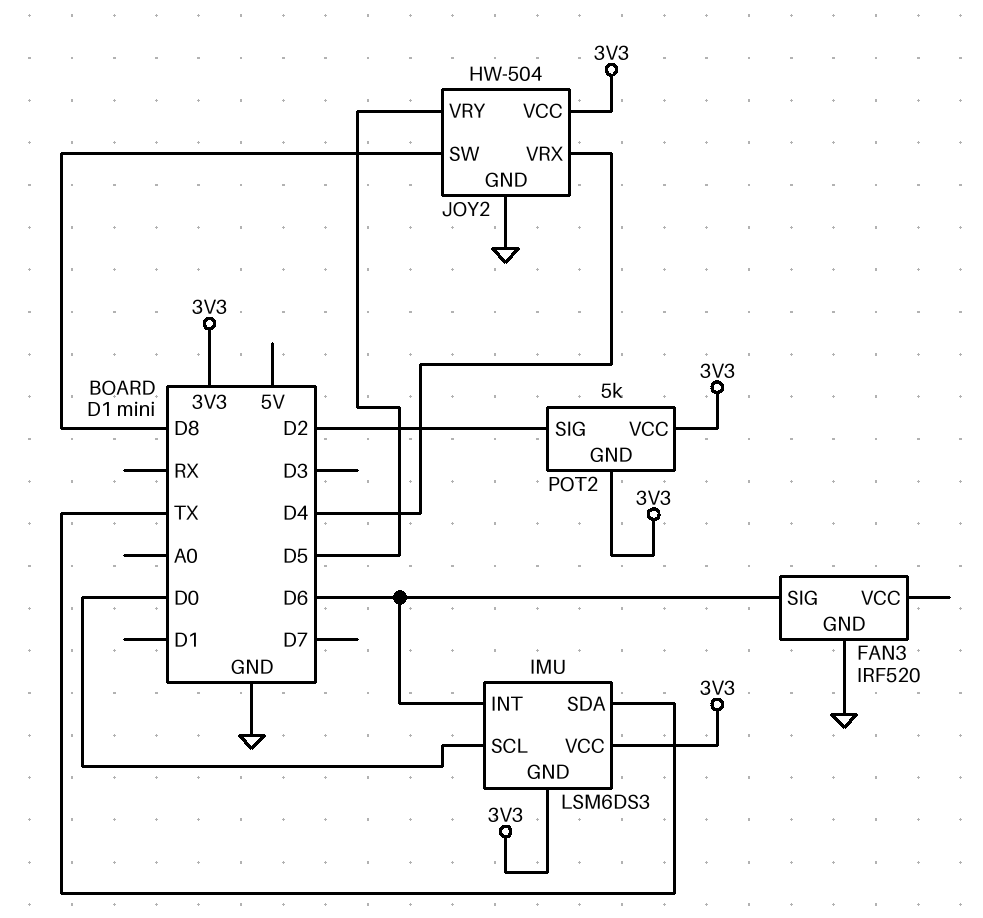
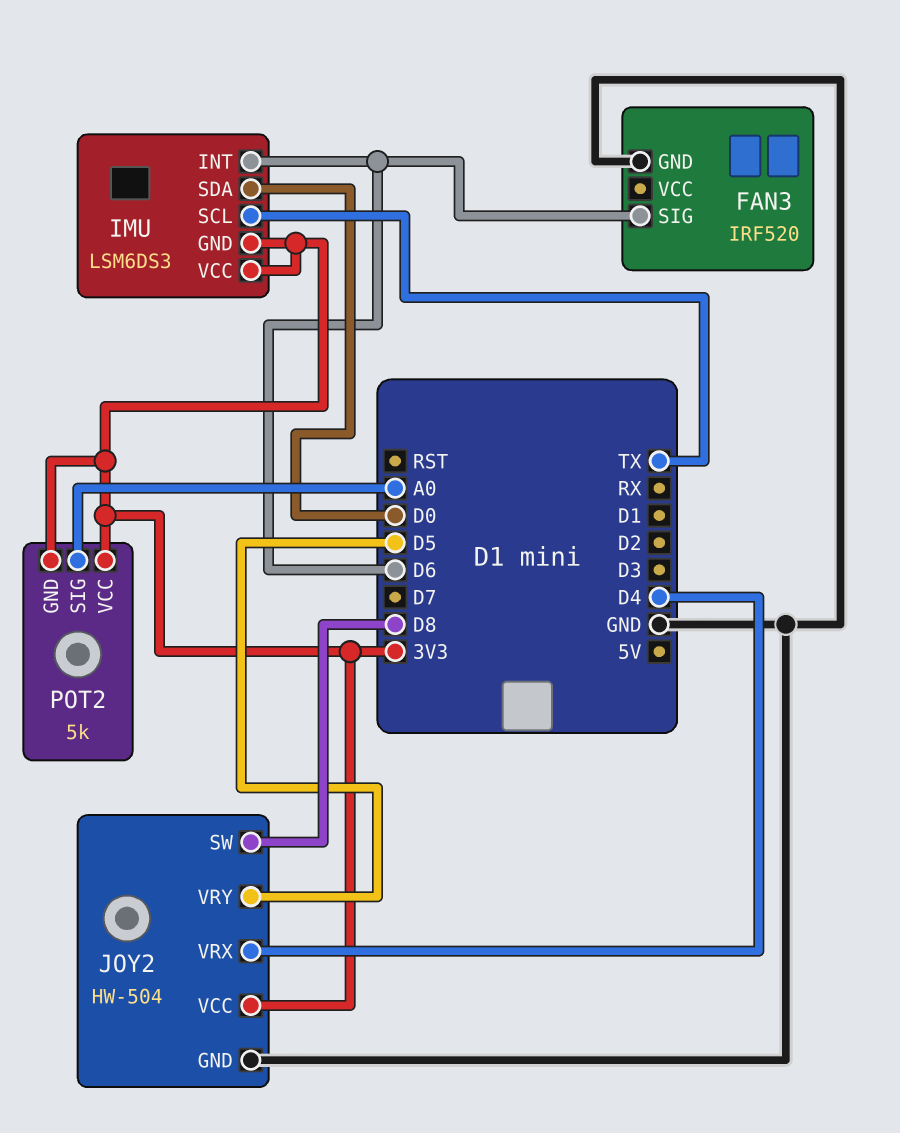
IMU pin SCL: D0 -> TX
IMU pin SDA: TX -> D0
POT2 pin SIG: D2 -> A0

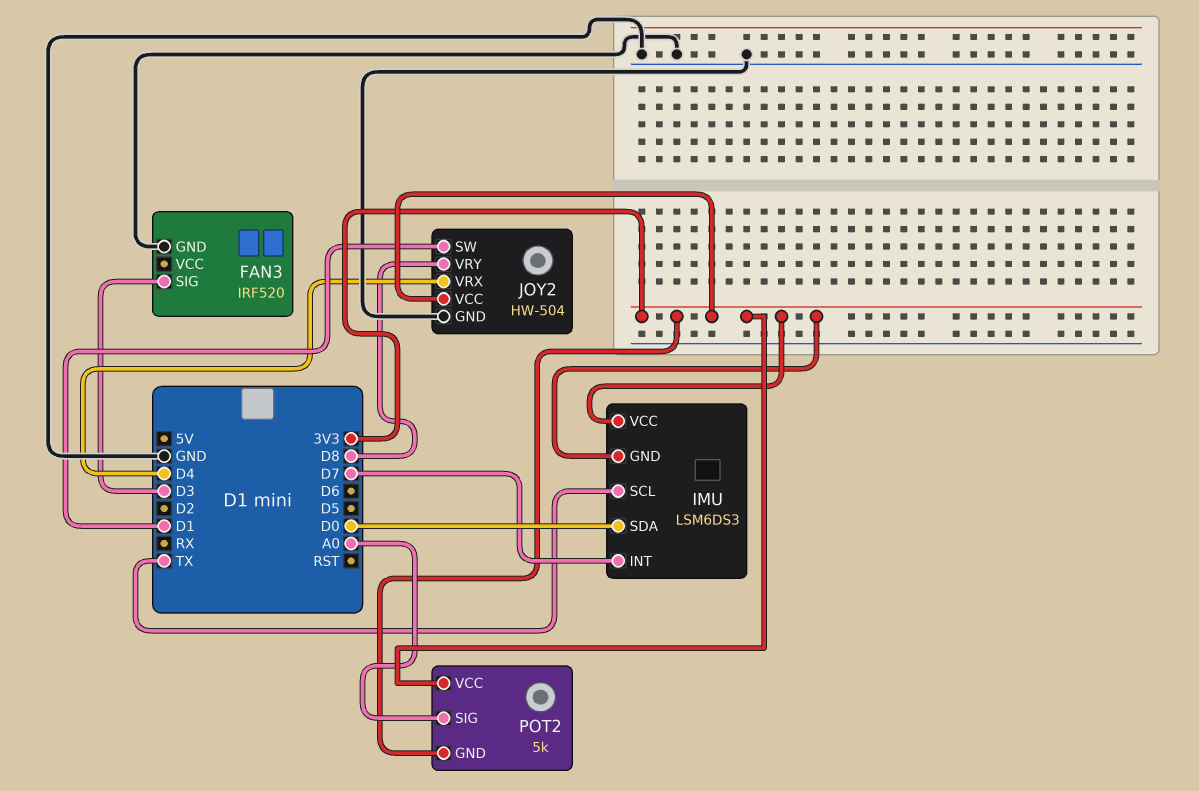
FAN3 pin SIG: D6 -> D3
IMU pin INT: D6 -> D7
JOY2 pin SW: D8 -> D1
JOY2 pin VRY: D5 -> D8

